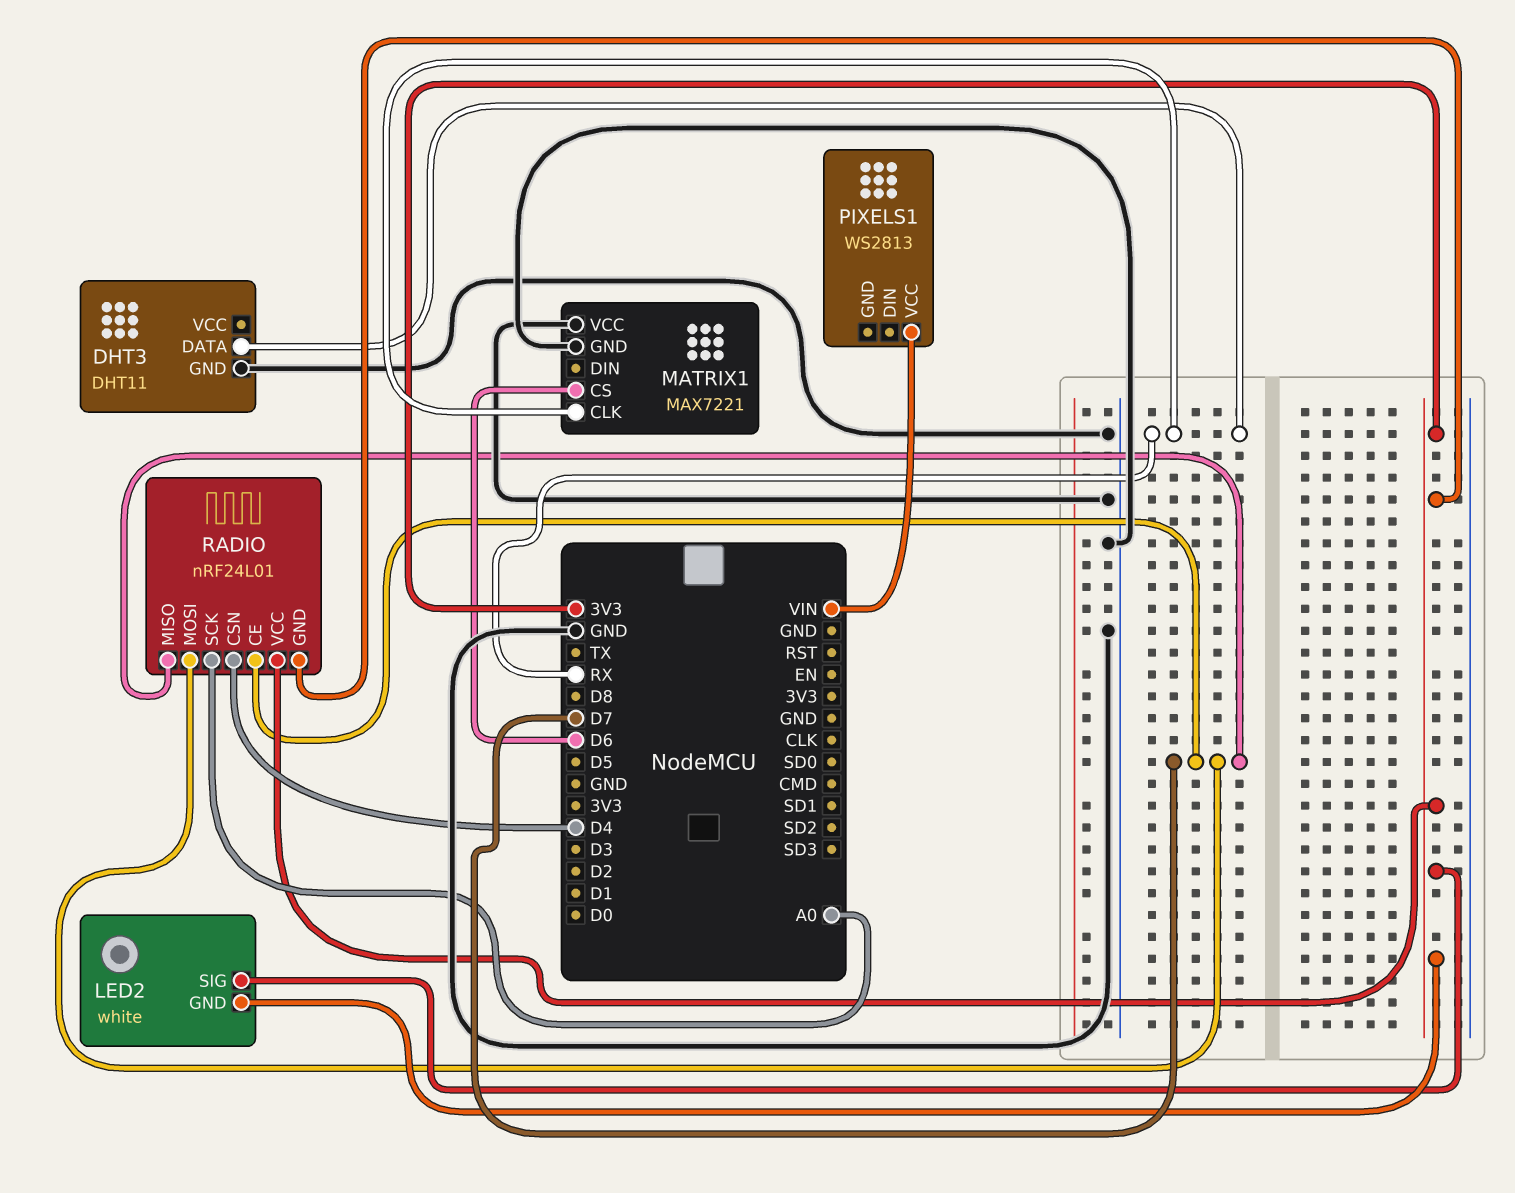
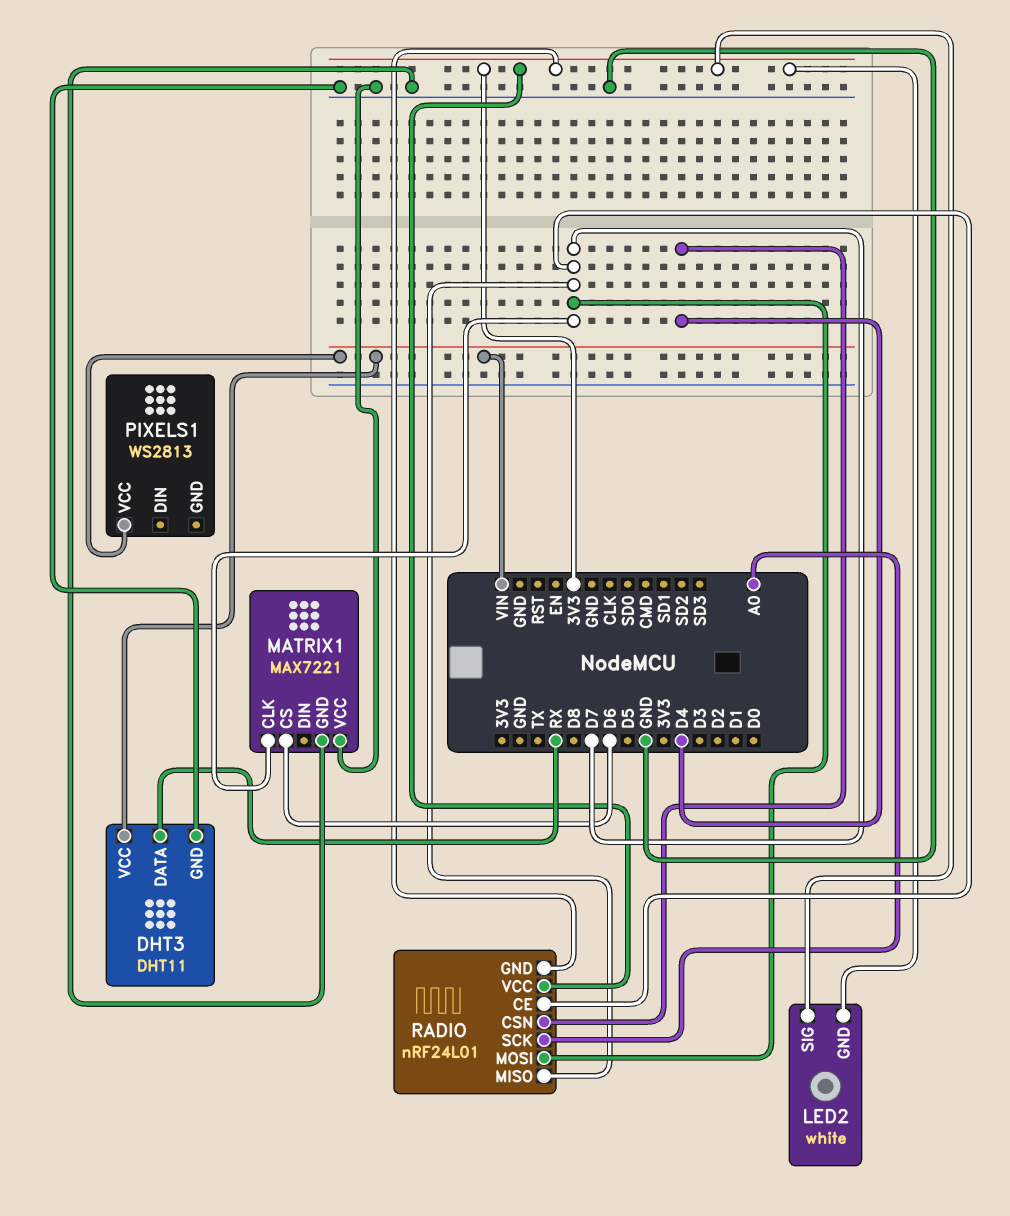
DHT3 pin VCC: none -> VIN
MATRIX1 pin CLK: RX -> D7

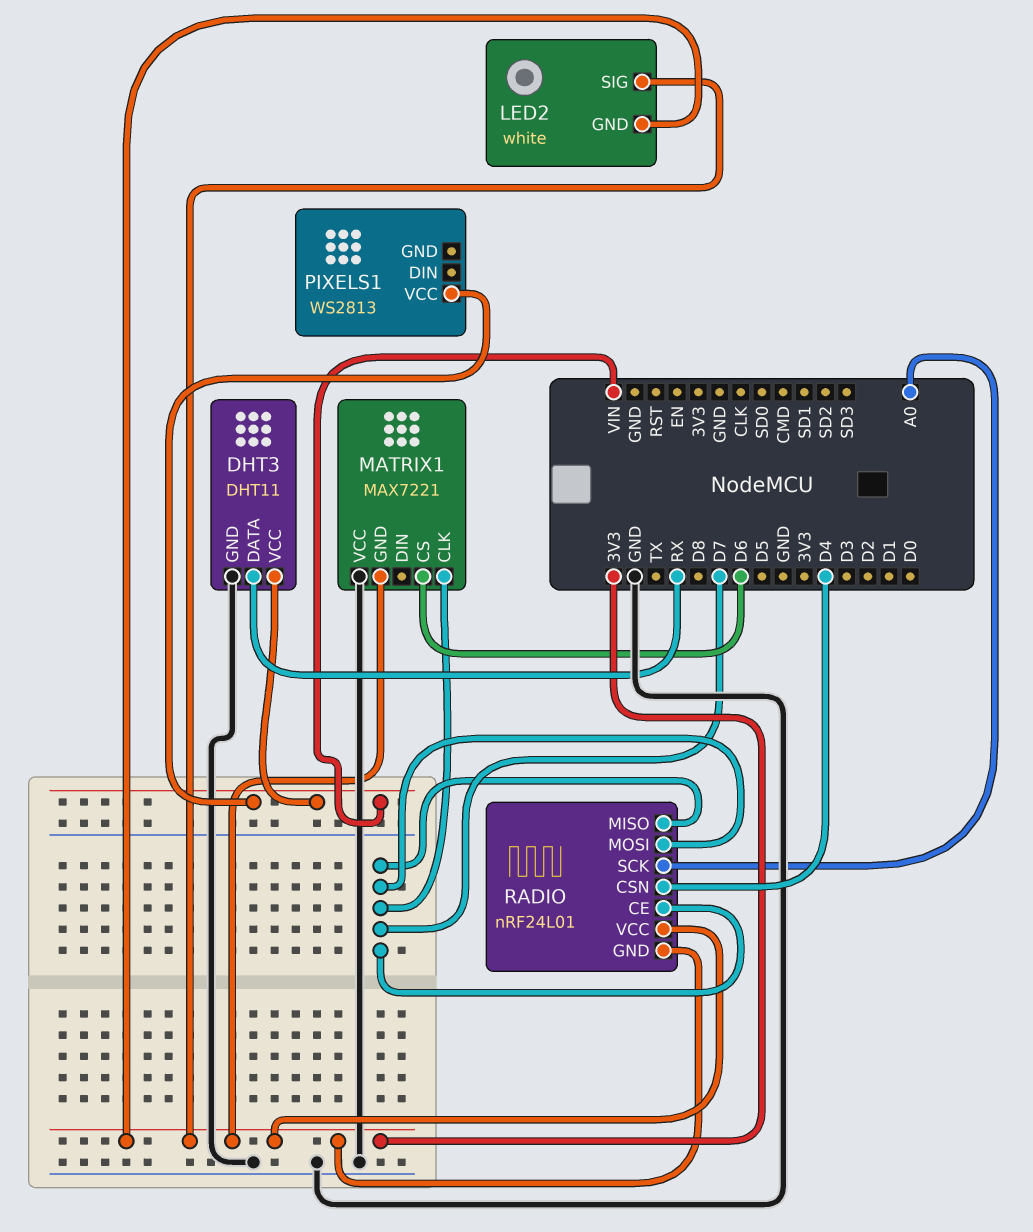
MATRIX1 pin GND: GND -> 3V3

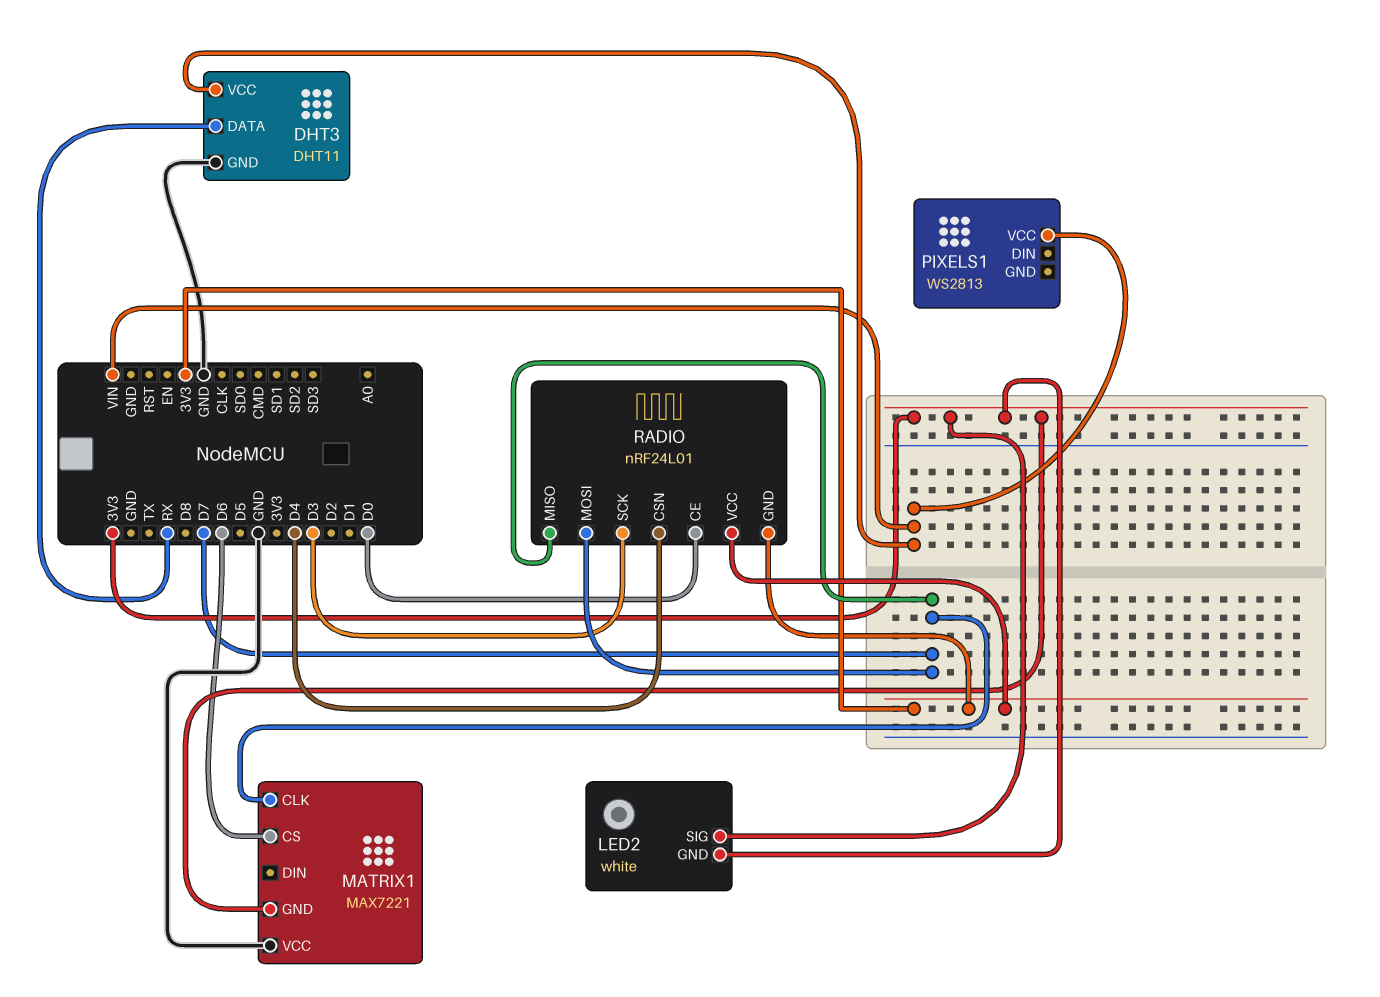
RADIO pin CE: D7 -> D0
RADIO pin SCK: A0 -> D3

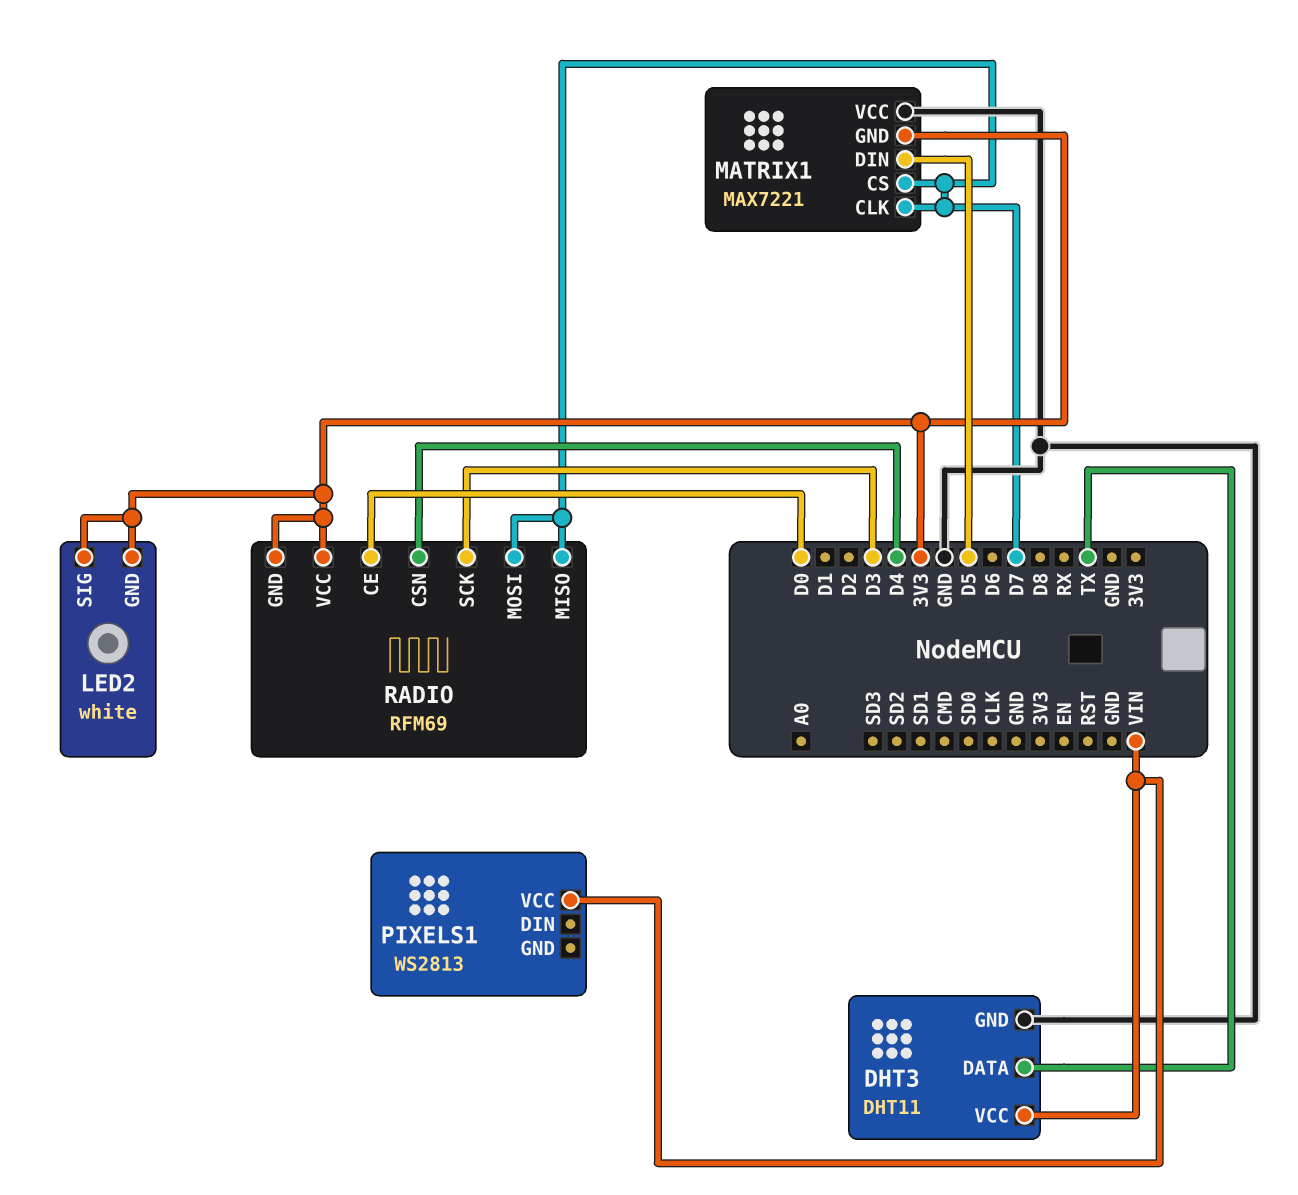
DHT3 pin DATA: RX -> TX
MATRIX1 pin CS: D6 -> D7
MATRIX1 pin DIN: none -> D5
RADIO: nRF24L01 -> RFM69

